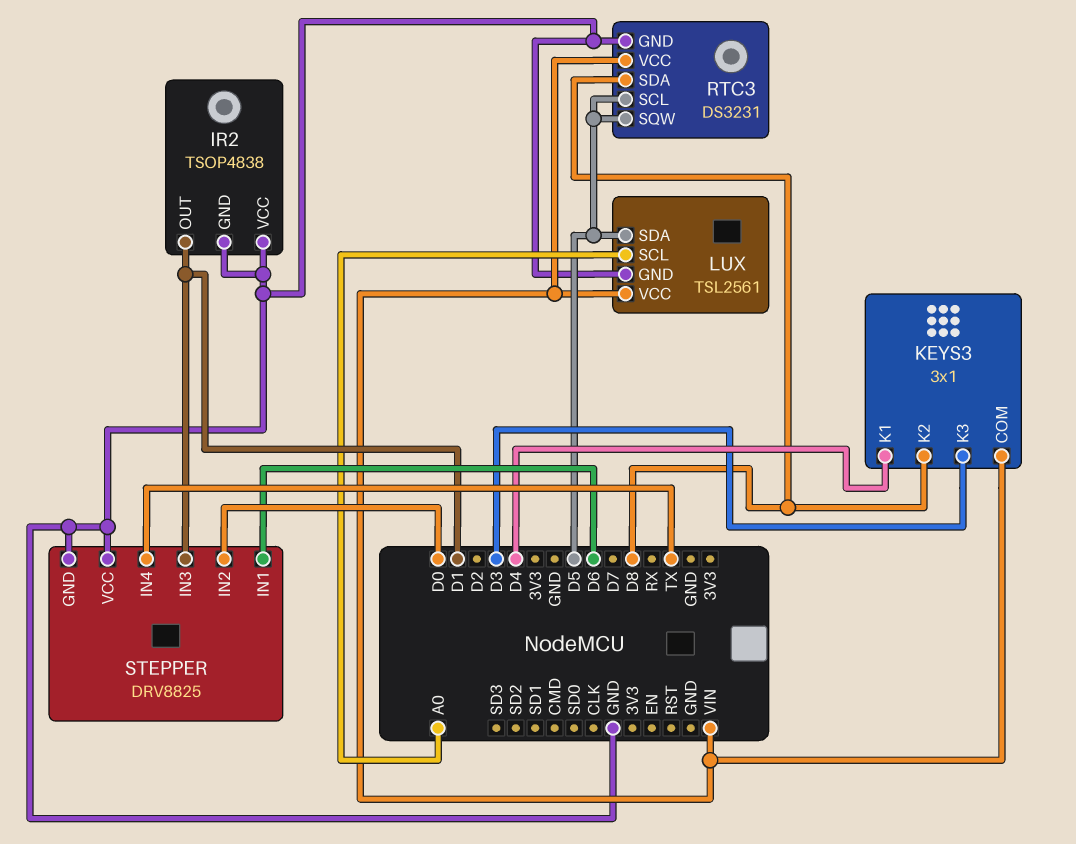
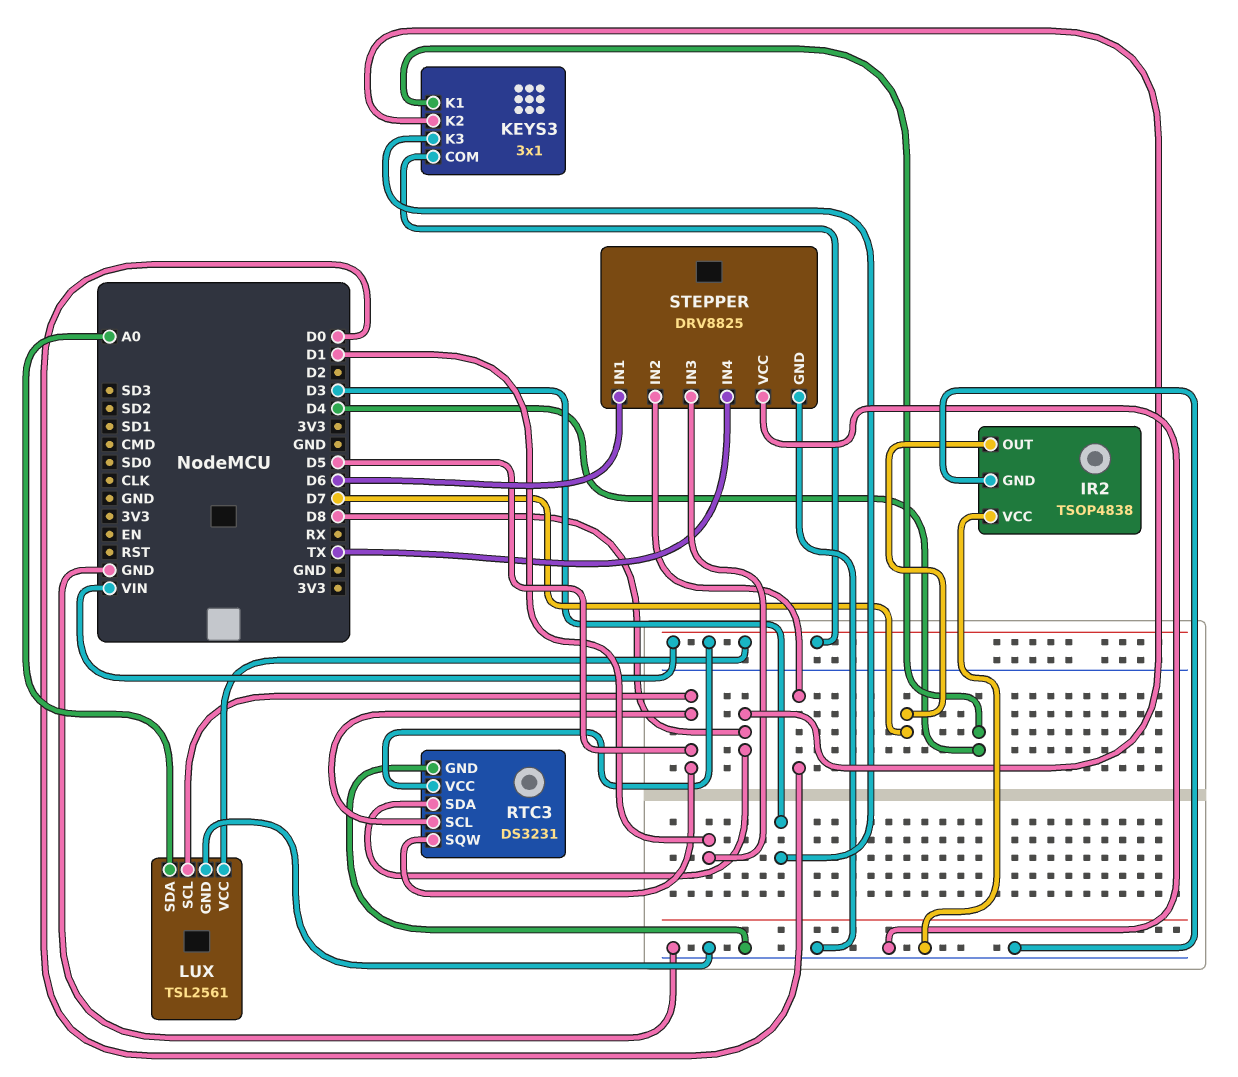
IR2 pin OUT: D1 -> D7
LUX pin SCL: A0 -> D5
LUX pin SDA: D5 -> A0

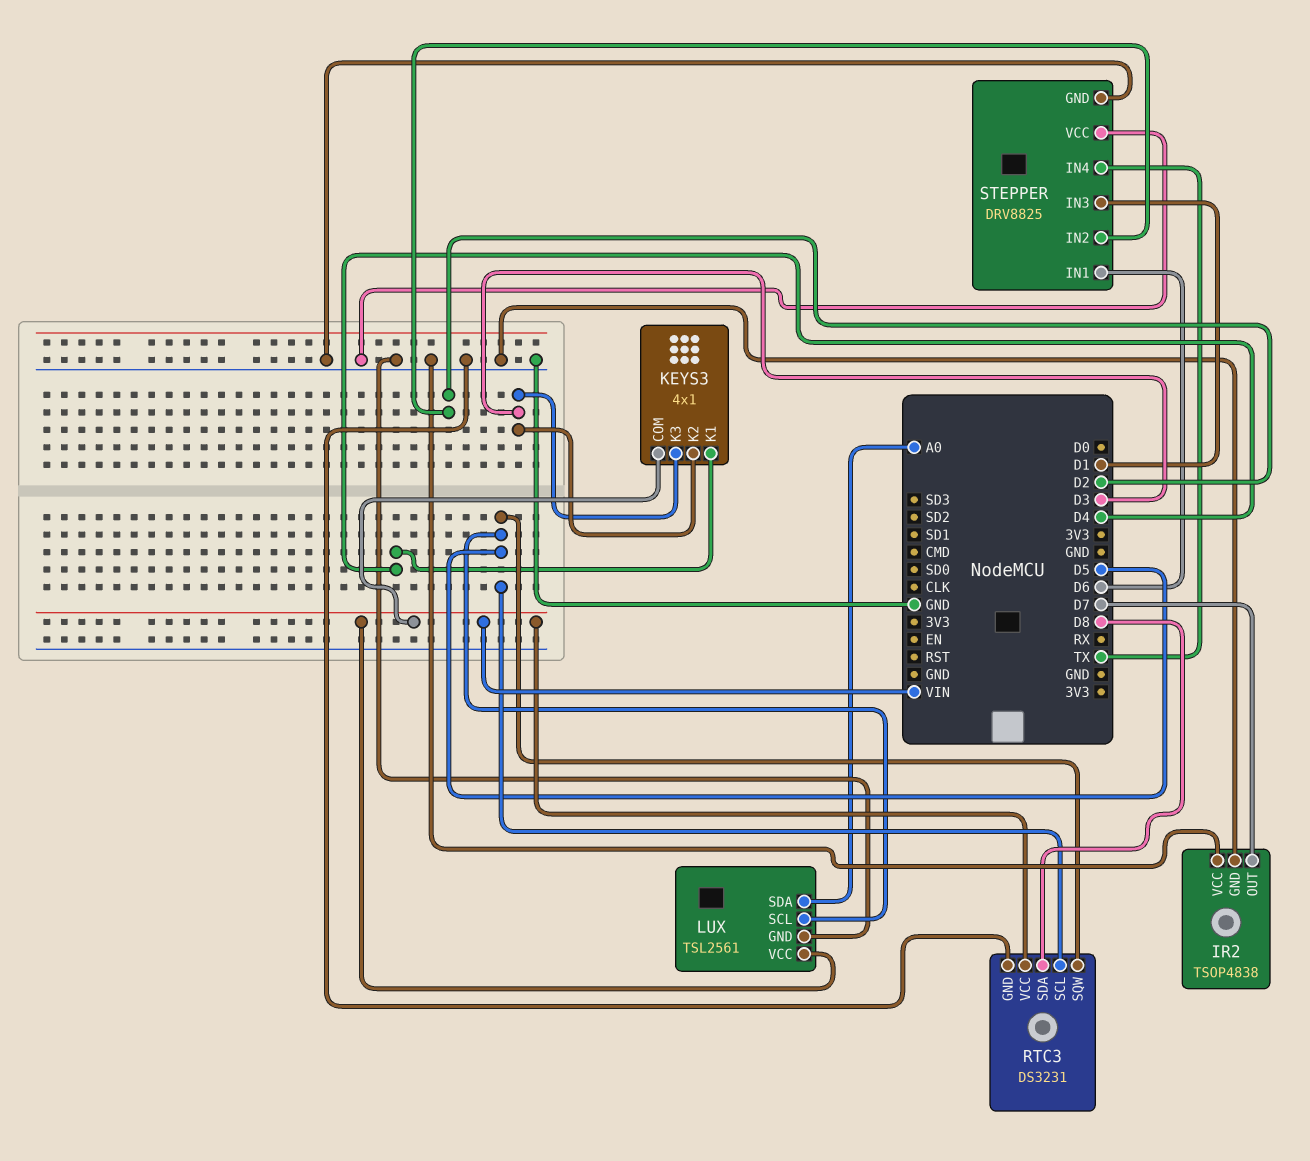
KEYS3: 3x1 -> 4x1
KEYS3 pin K2: D8 -> D3
STEPPER pin IN2: D0 -> D2

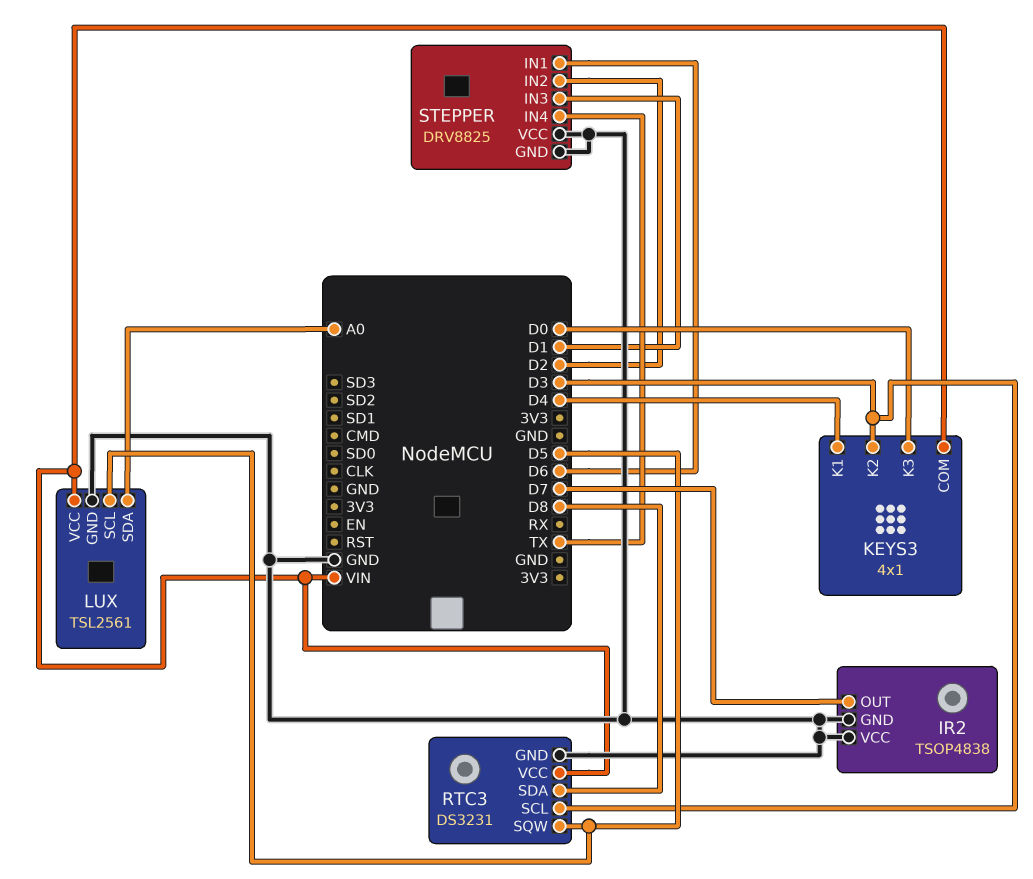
KEYS3 pin K3: D3 -> D0
RTC3 pin SCL: D5 -> D3

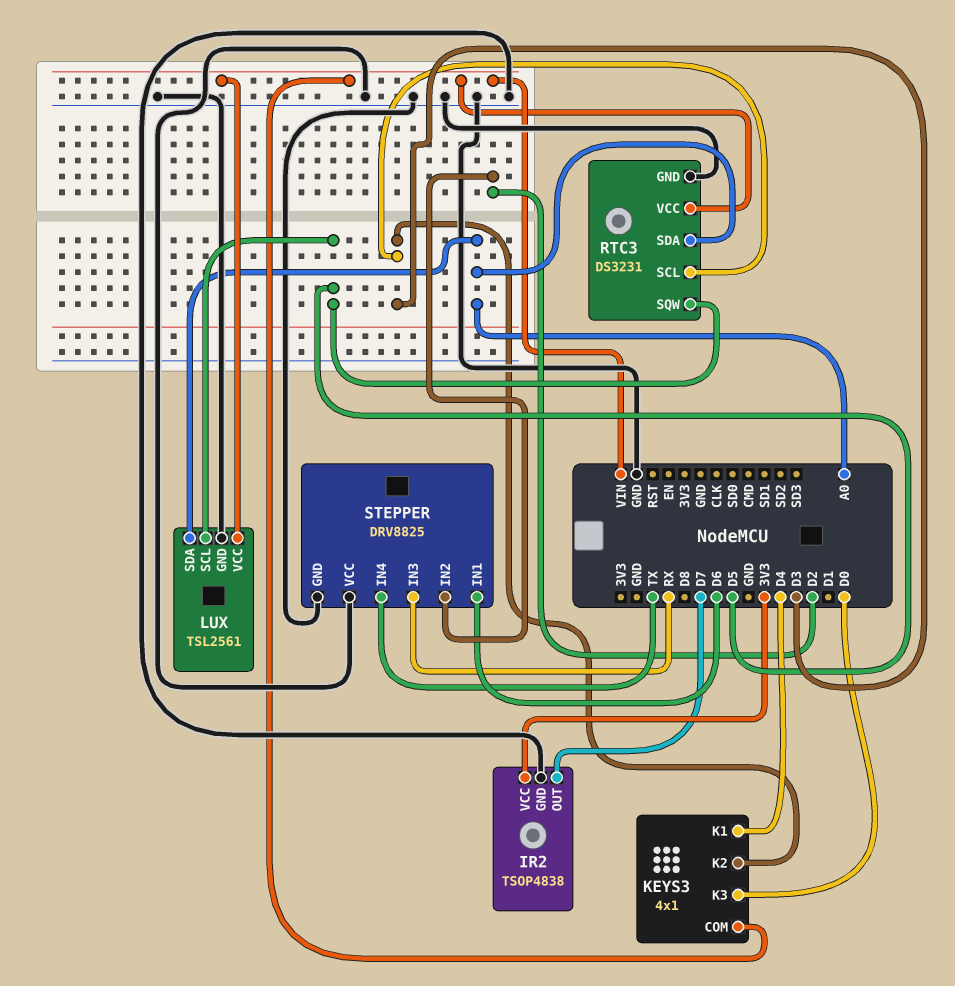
IR2 pin VCC: GND -> 3V3
RTC3 pin SDA: D8 -> A0
STEPPER pin IN3: D1 -> RX

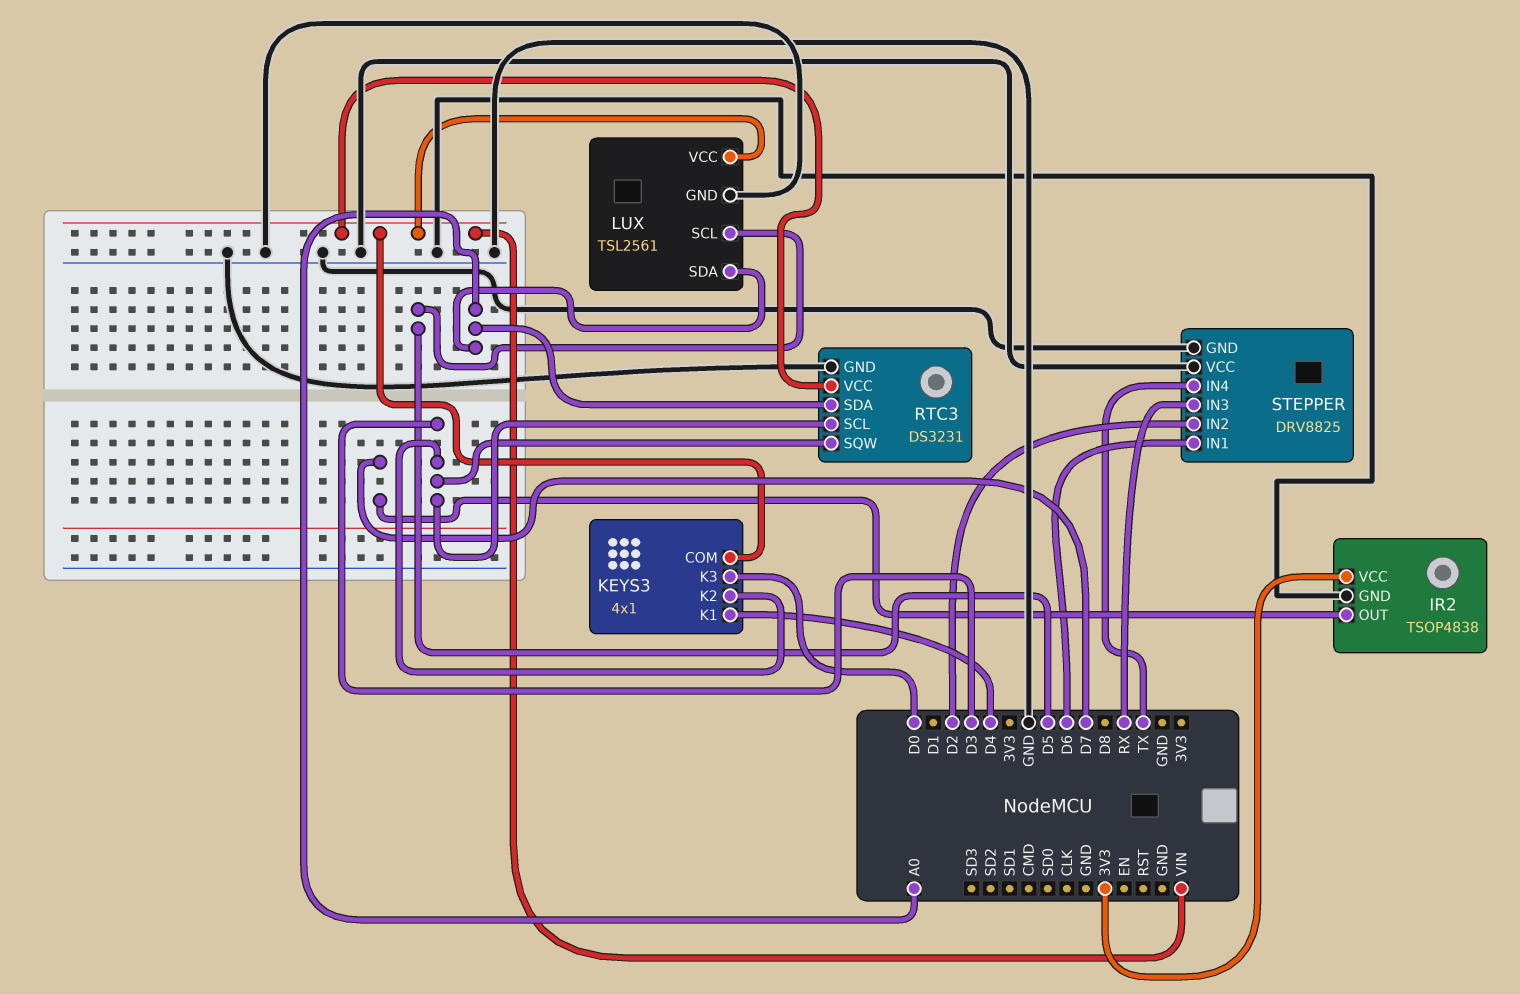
RTC3 pin SQW: D5 -> D3

